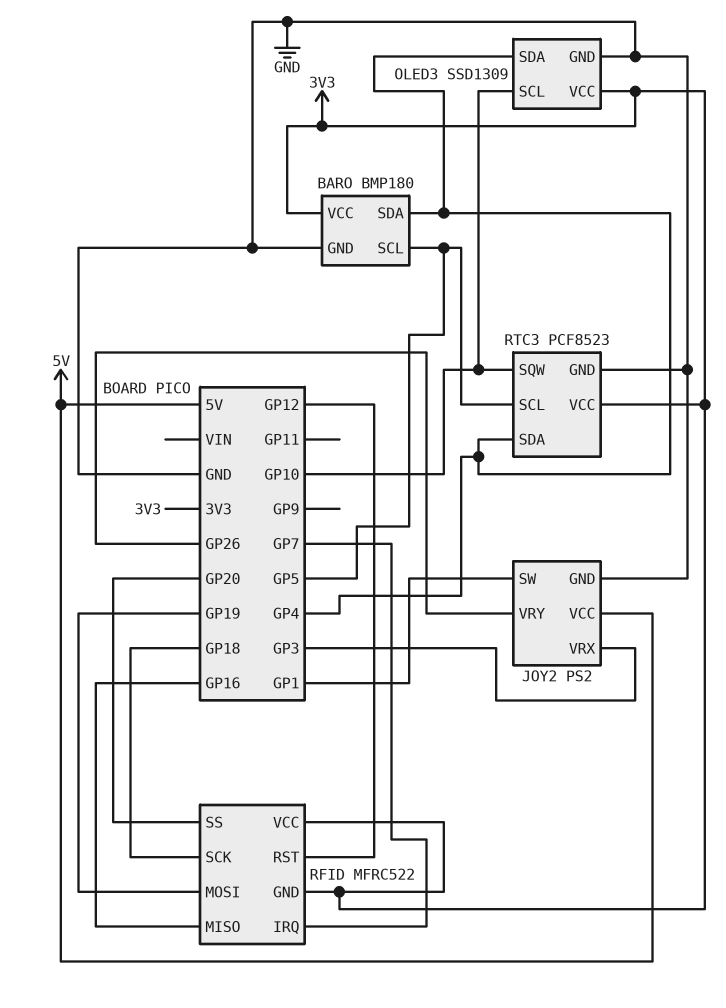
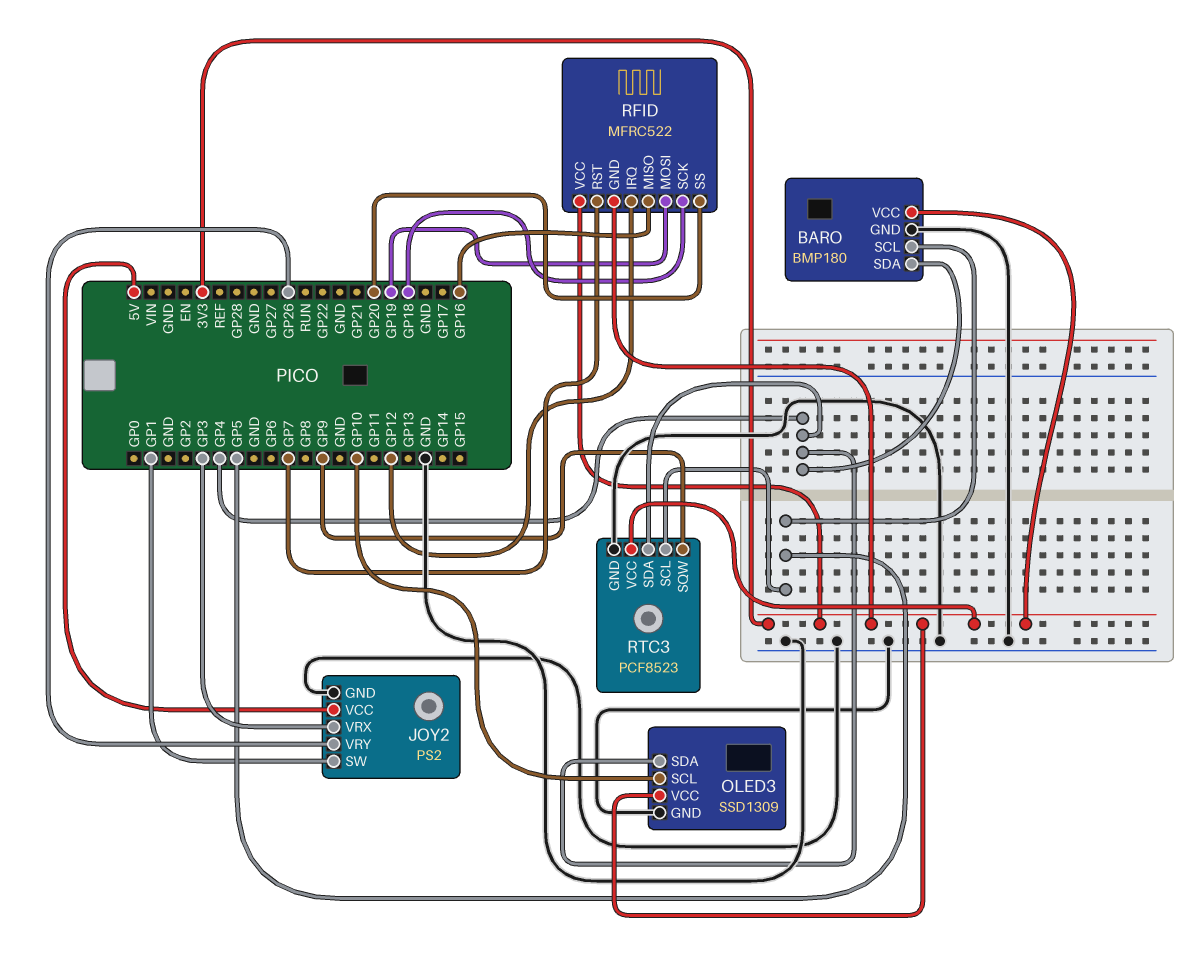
RFID pin IRQ: GP7 -> GP12
RFID pin RST: GP12 -> GP7
RTC3 pin SQW: GP10 -> GP9

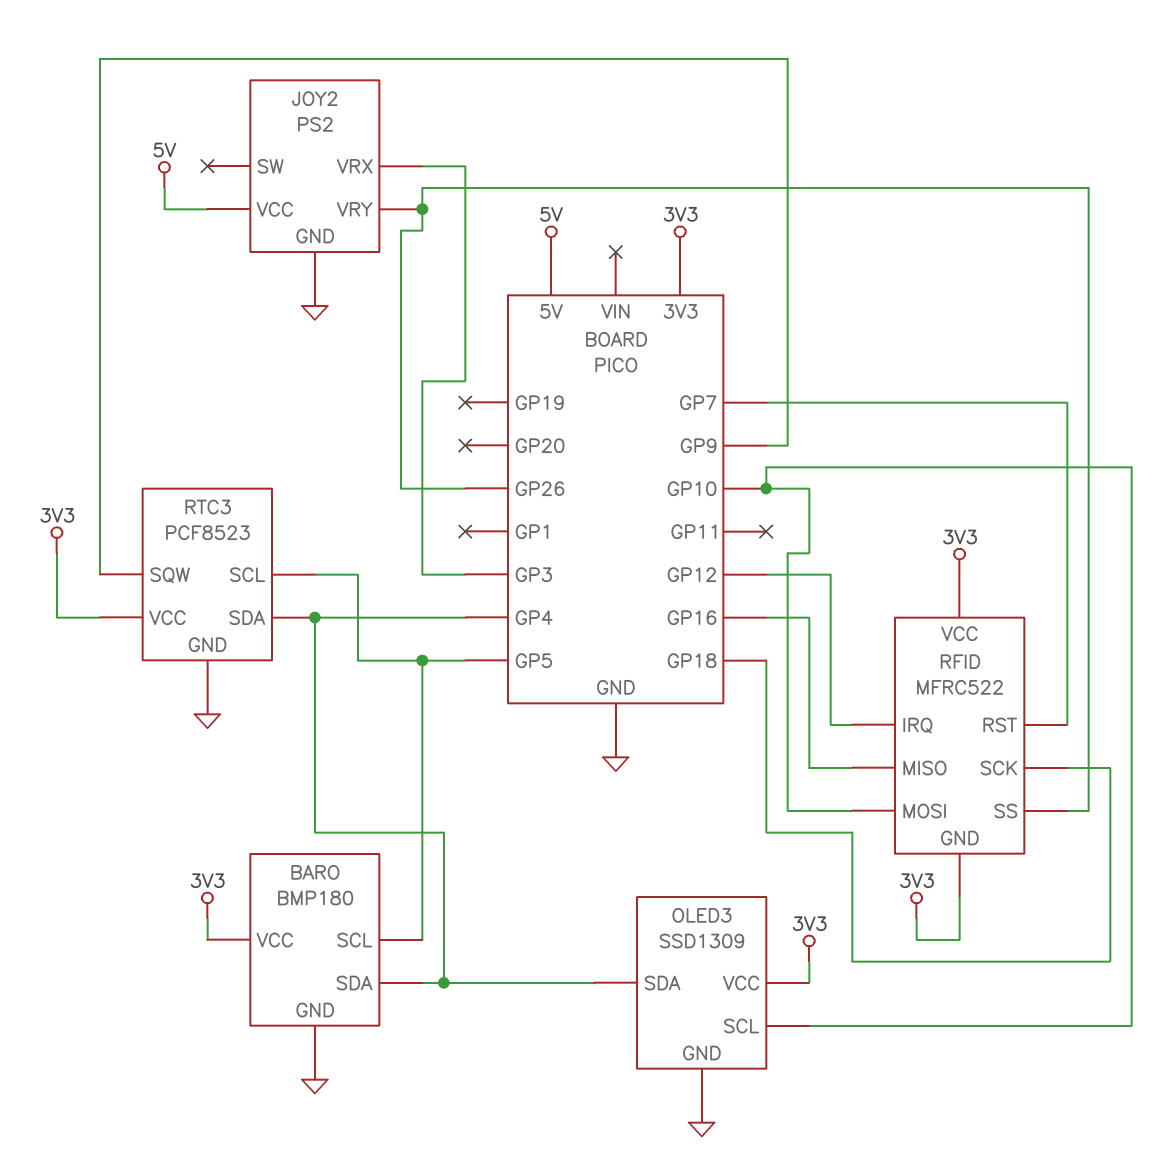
JOY2 pin SW: GP1 -> none
RFID pin MOSI: GP19 -> GP10
RFID pin SS: GP20 -> GP26

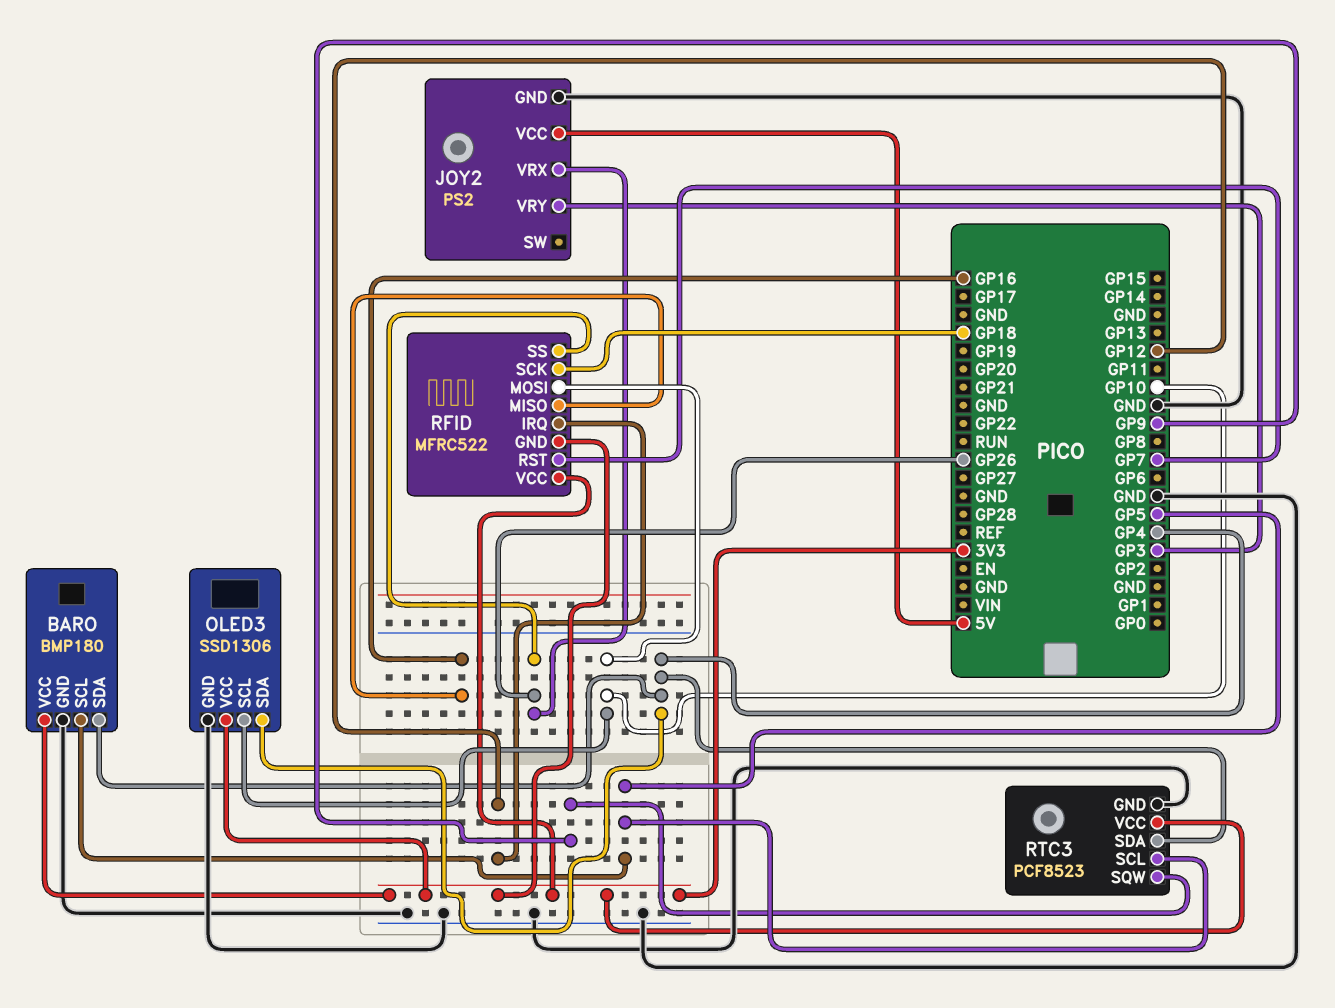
JOY2 pin VRX: GP3 -> GP26
JOY2 pin VRY: GP26 -> GP3
OLED3: SSD1309 -> SSD1306

